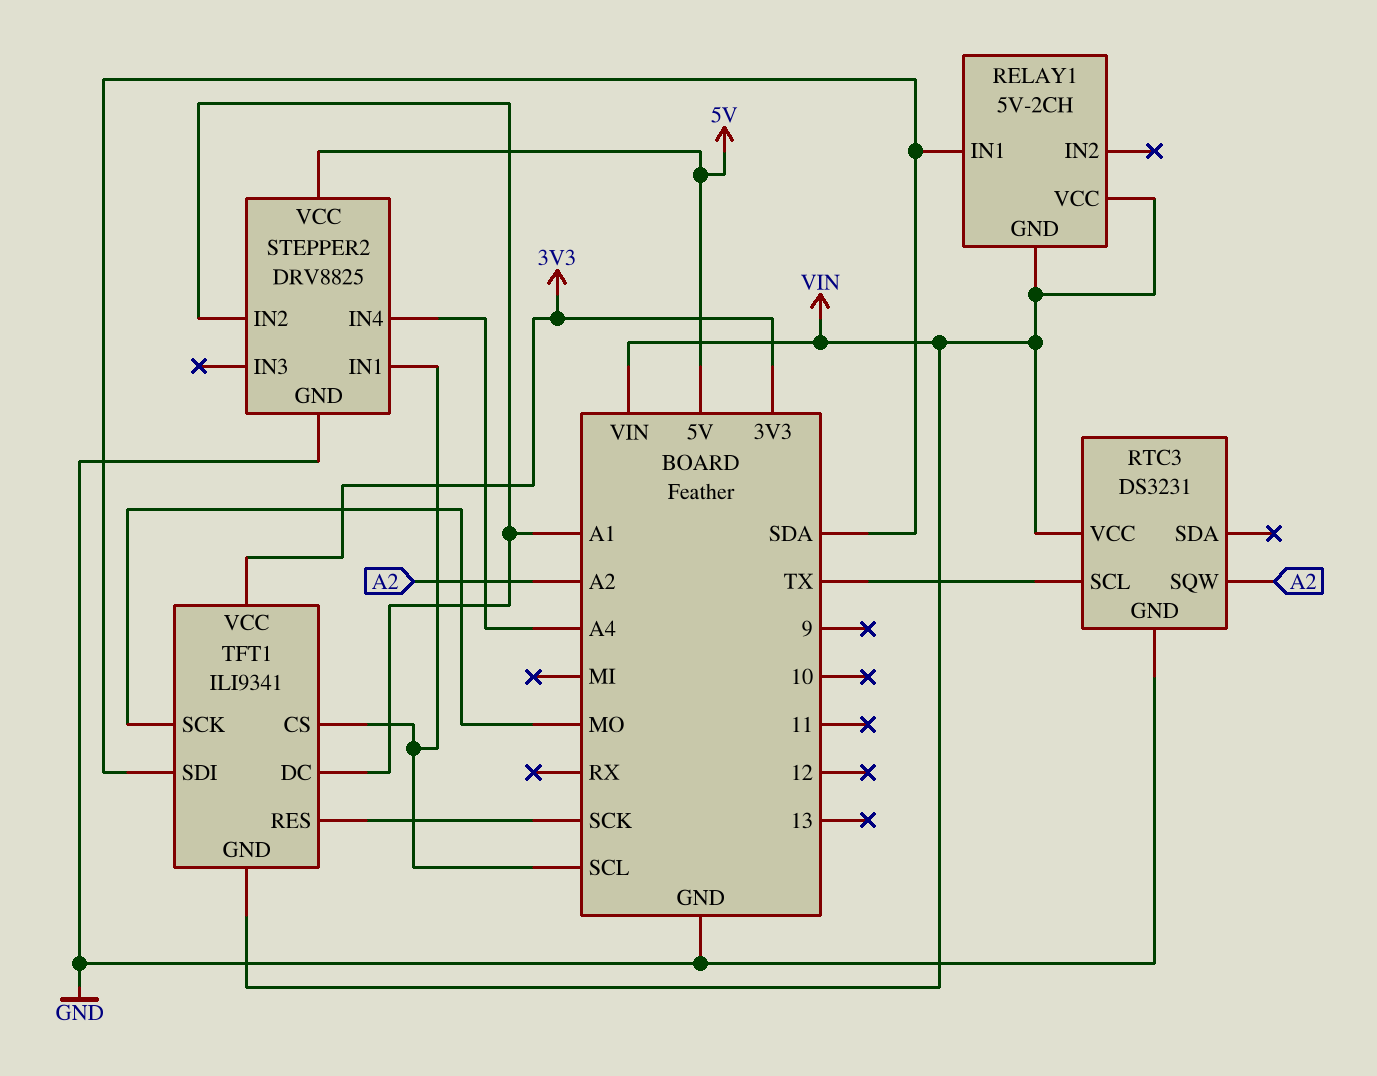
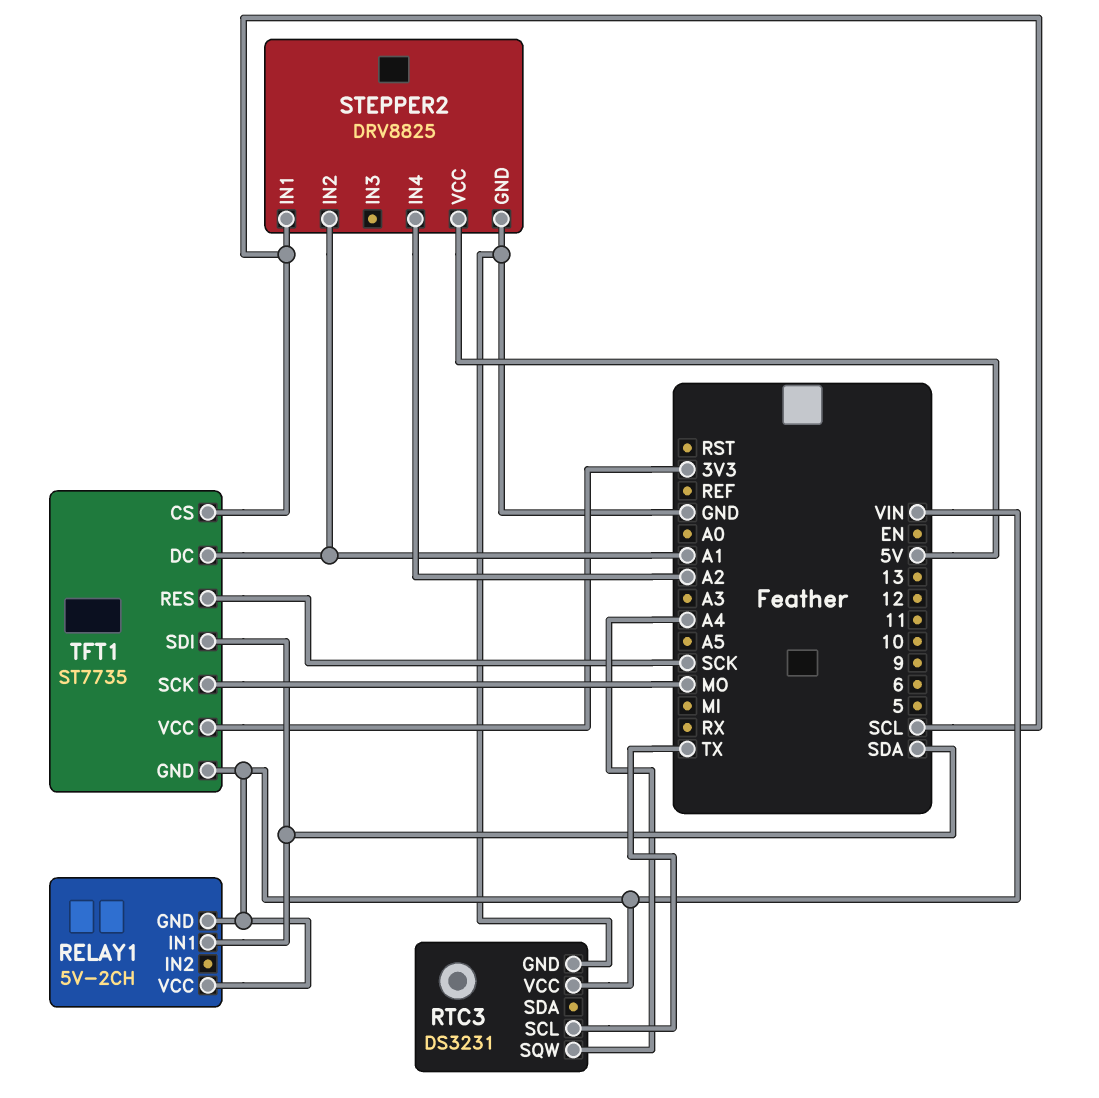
RTC3 pin SQW: A2 -> A4
STEPPER2 pin IN4: A4 -> A2
TFT1: ILI9341 -> ST7735

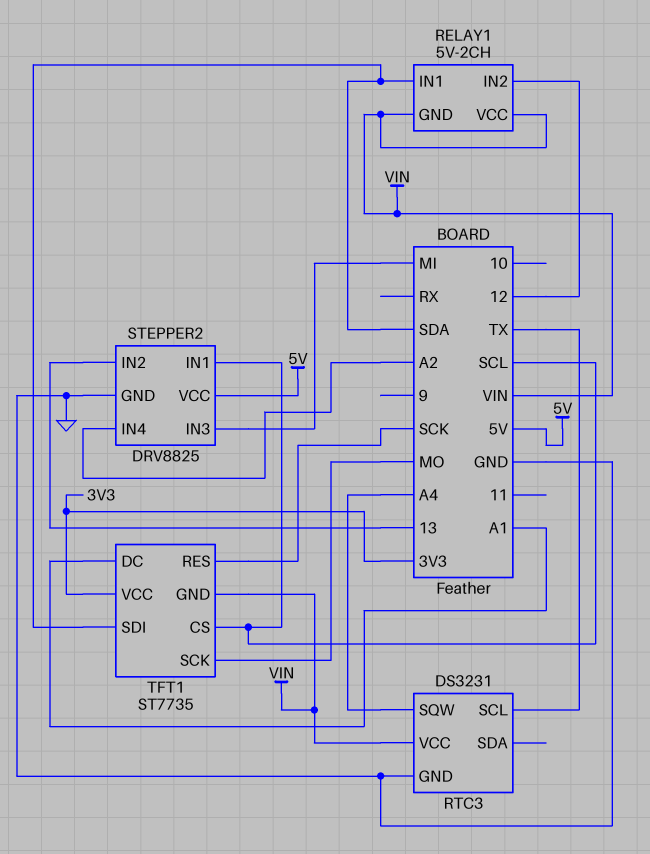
RELAY1 pin IN2: none -> 12
STEPPER2 pin IN2: A1 -> 13
STEPPER2 pin IN3: none -> MI

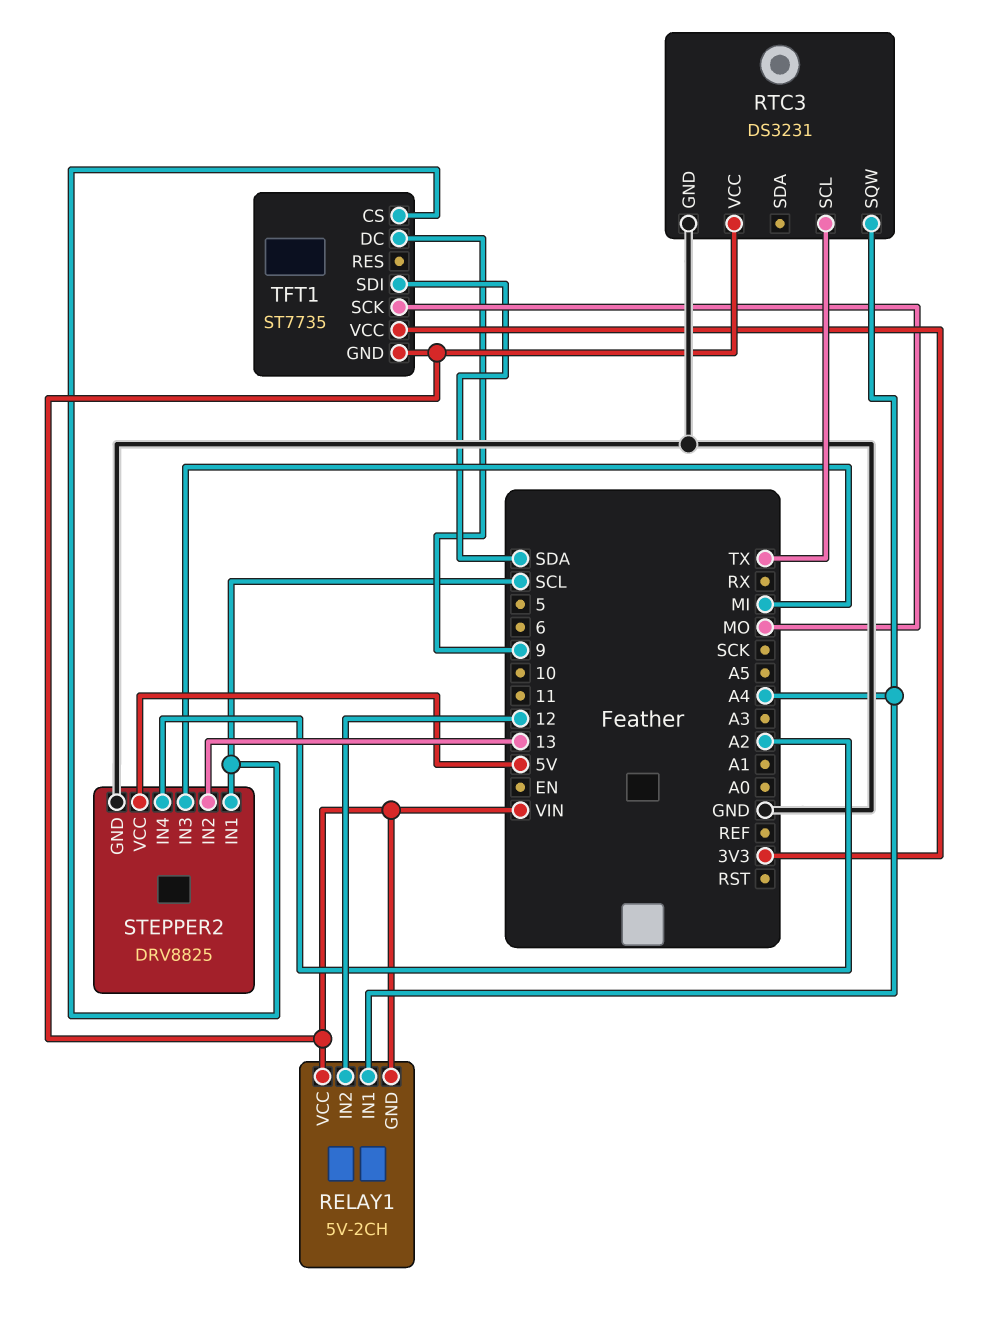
RELAY1 pin IN1: SDA -> A4
TFT1 pin DC: A1 -> 9
TFT1 pin RES: SCK -> none

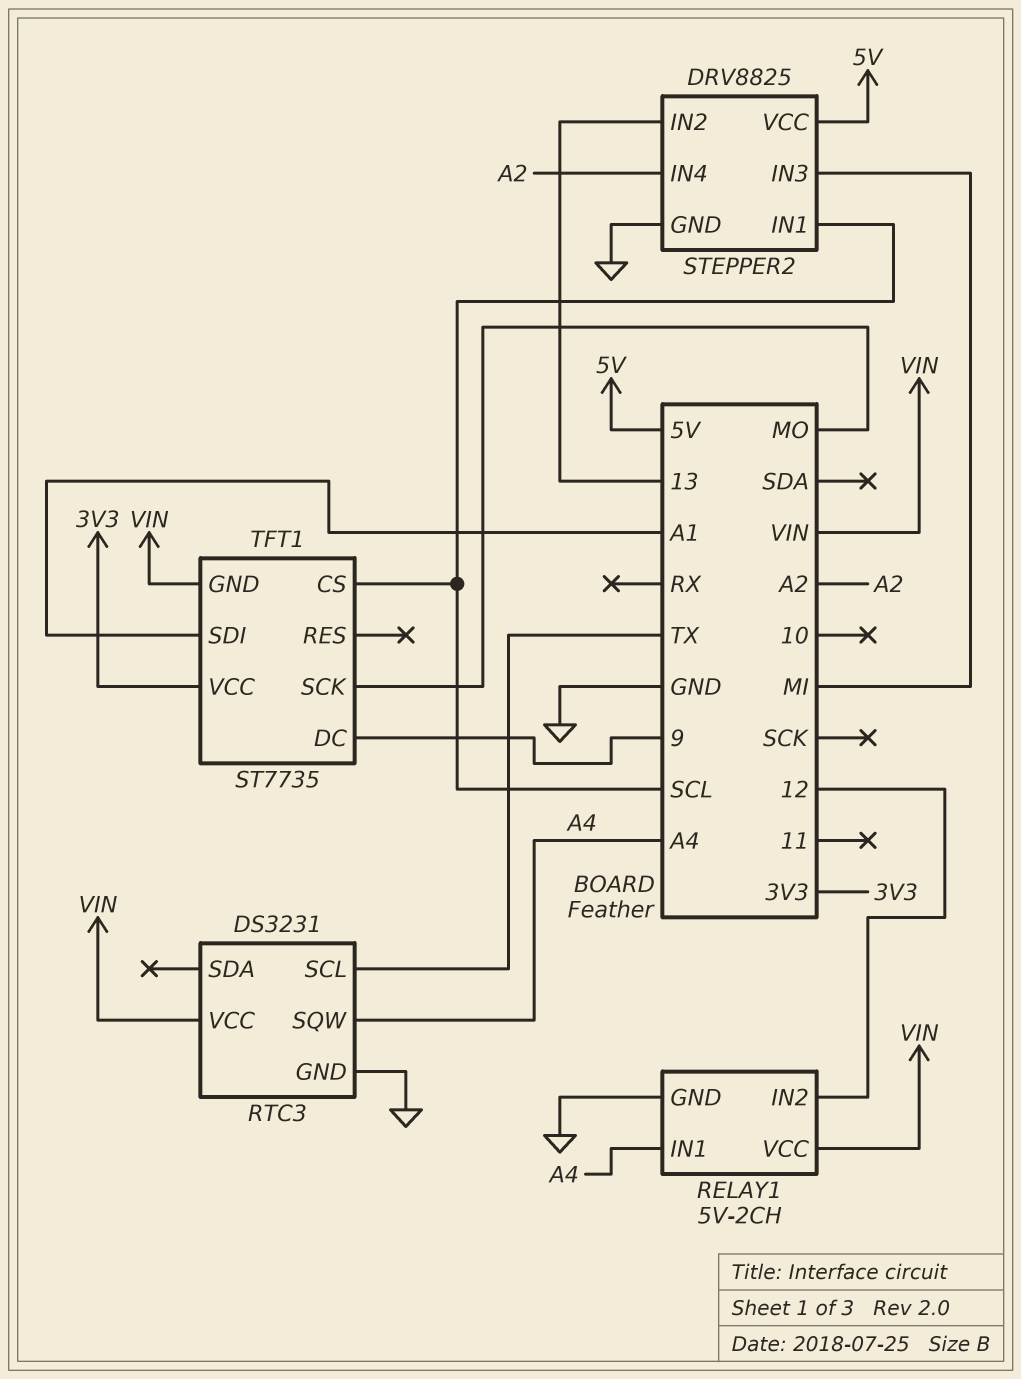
RELAY1 pin GND: VIN -> GND
TFT1 pin SDI: SDA -> A1

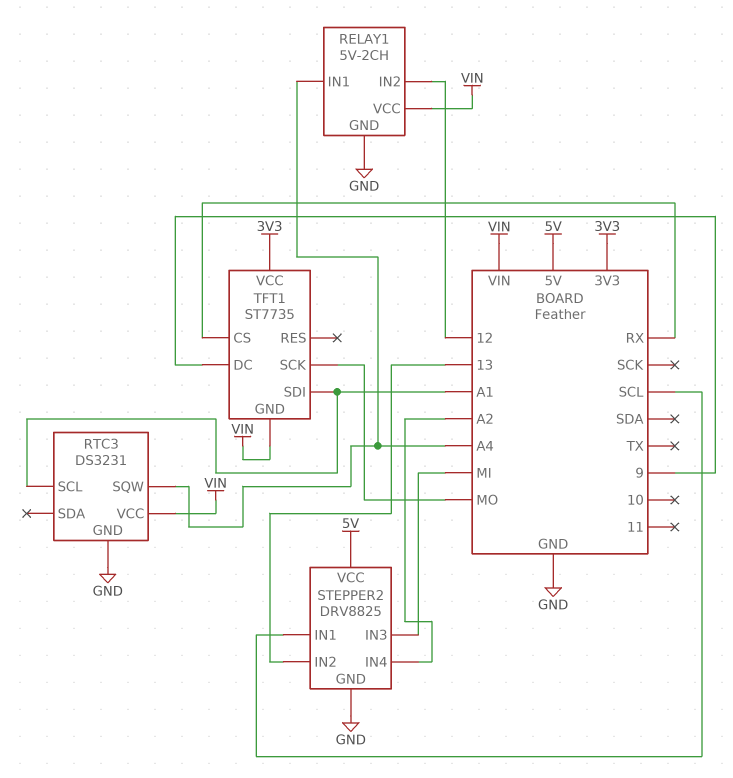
RTC3 pin SCL: TX -> A1
TFT1 pin CS: SCL -> RX

